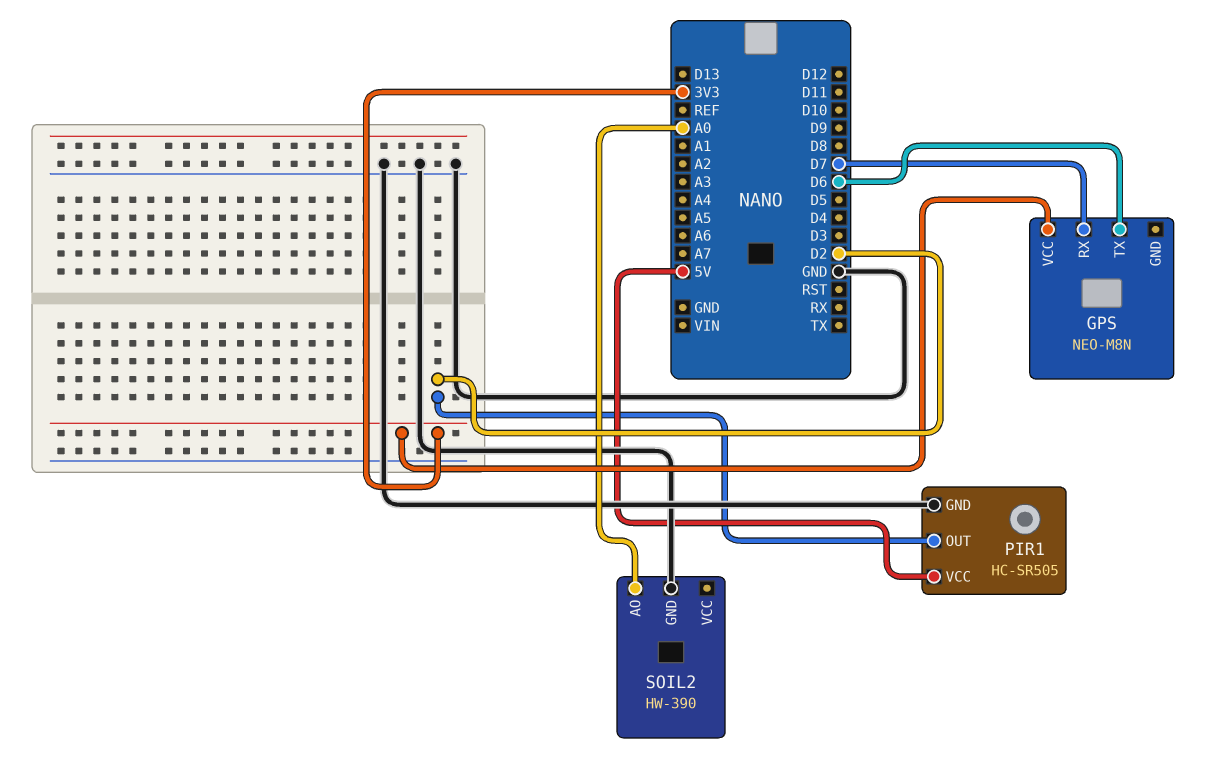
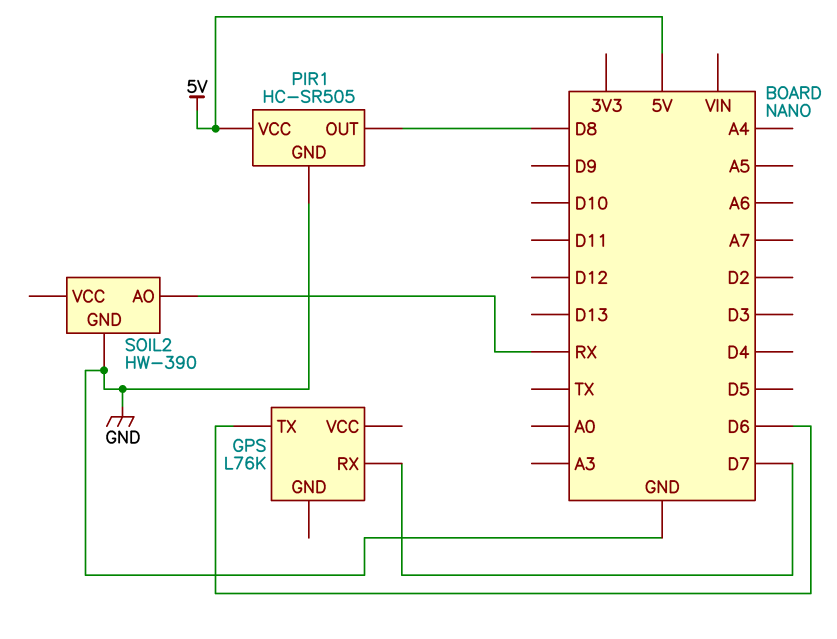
GPS: NEO-M8N -> L76K
GPS pin VCC: 3V3 -> none
PIR1 pin OUT: D2 -> D8
SOIL2 pin AO: A0 -> RX

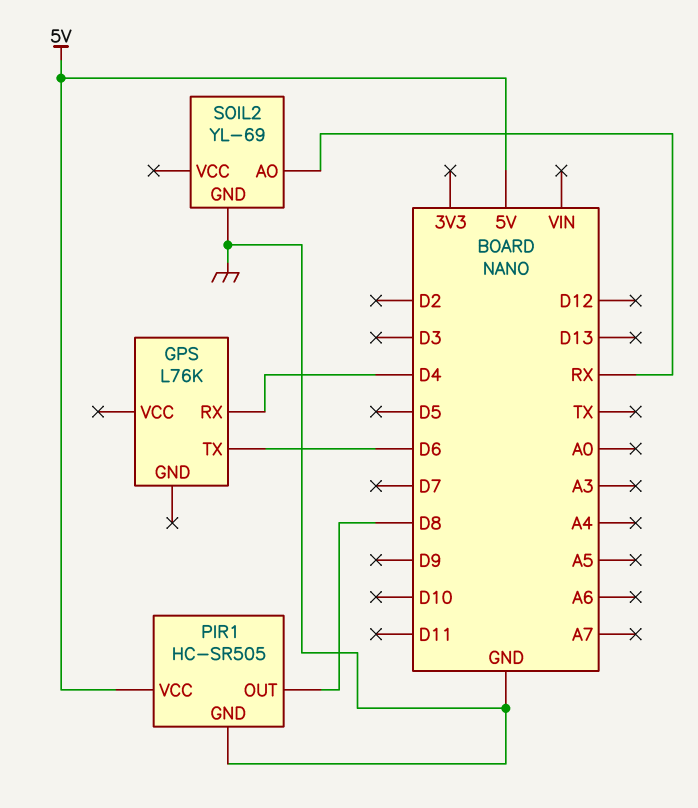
GPS pin RX: D7 -> D4
SOIL2: HW-390 -> YL-69

